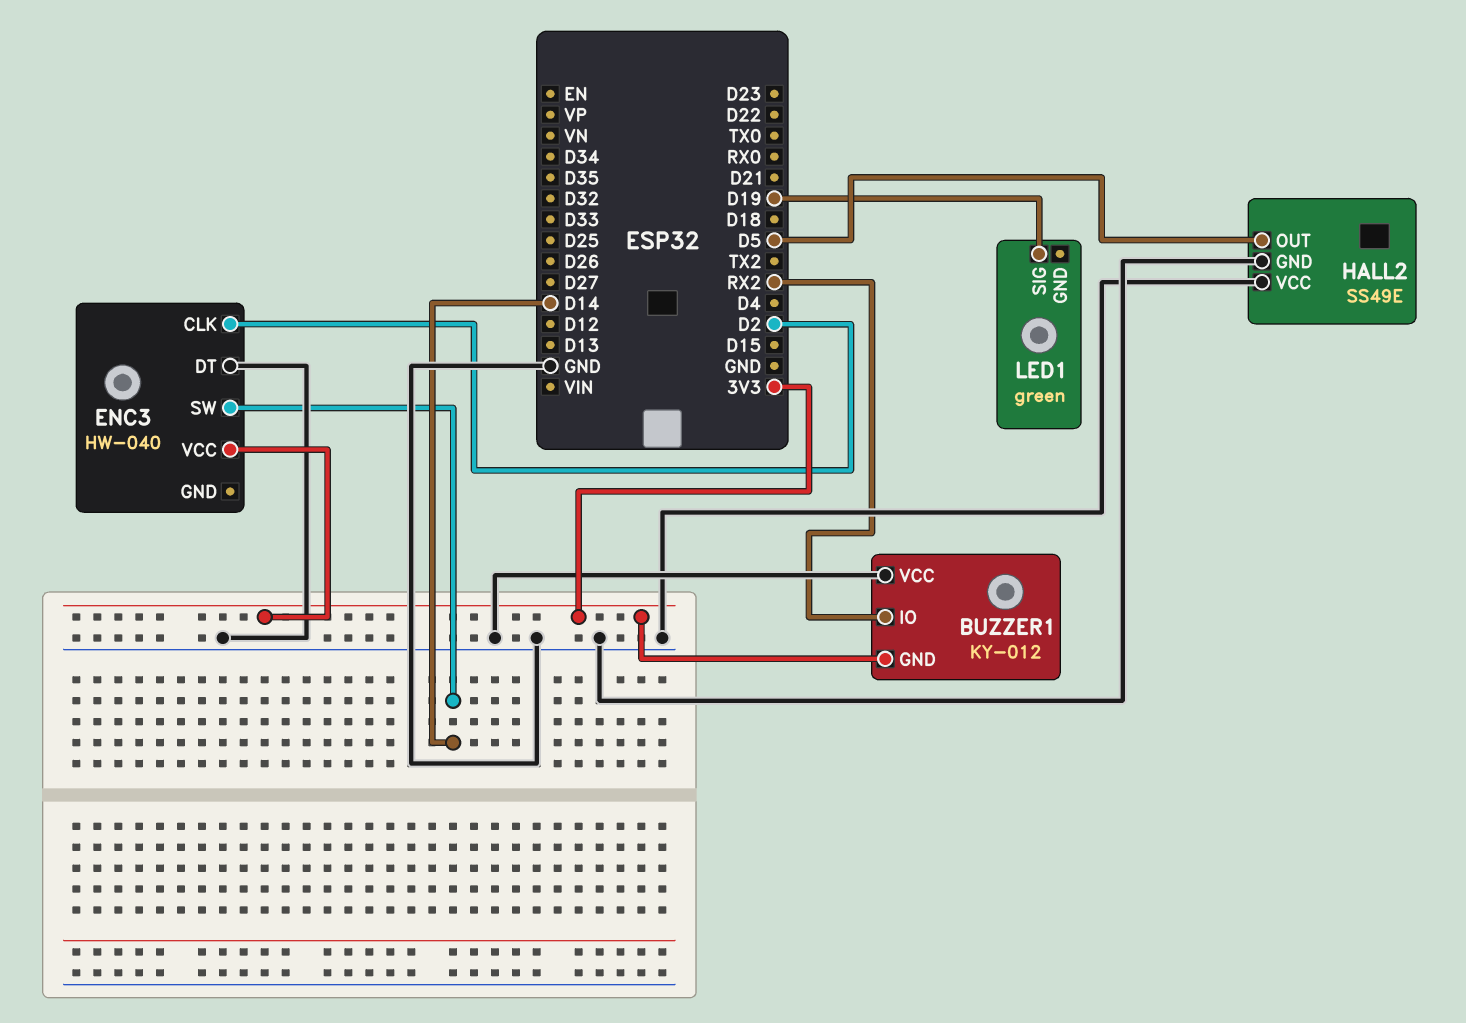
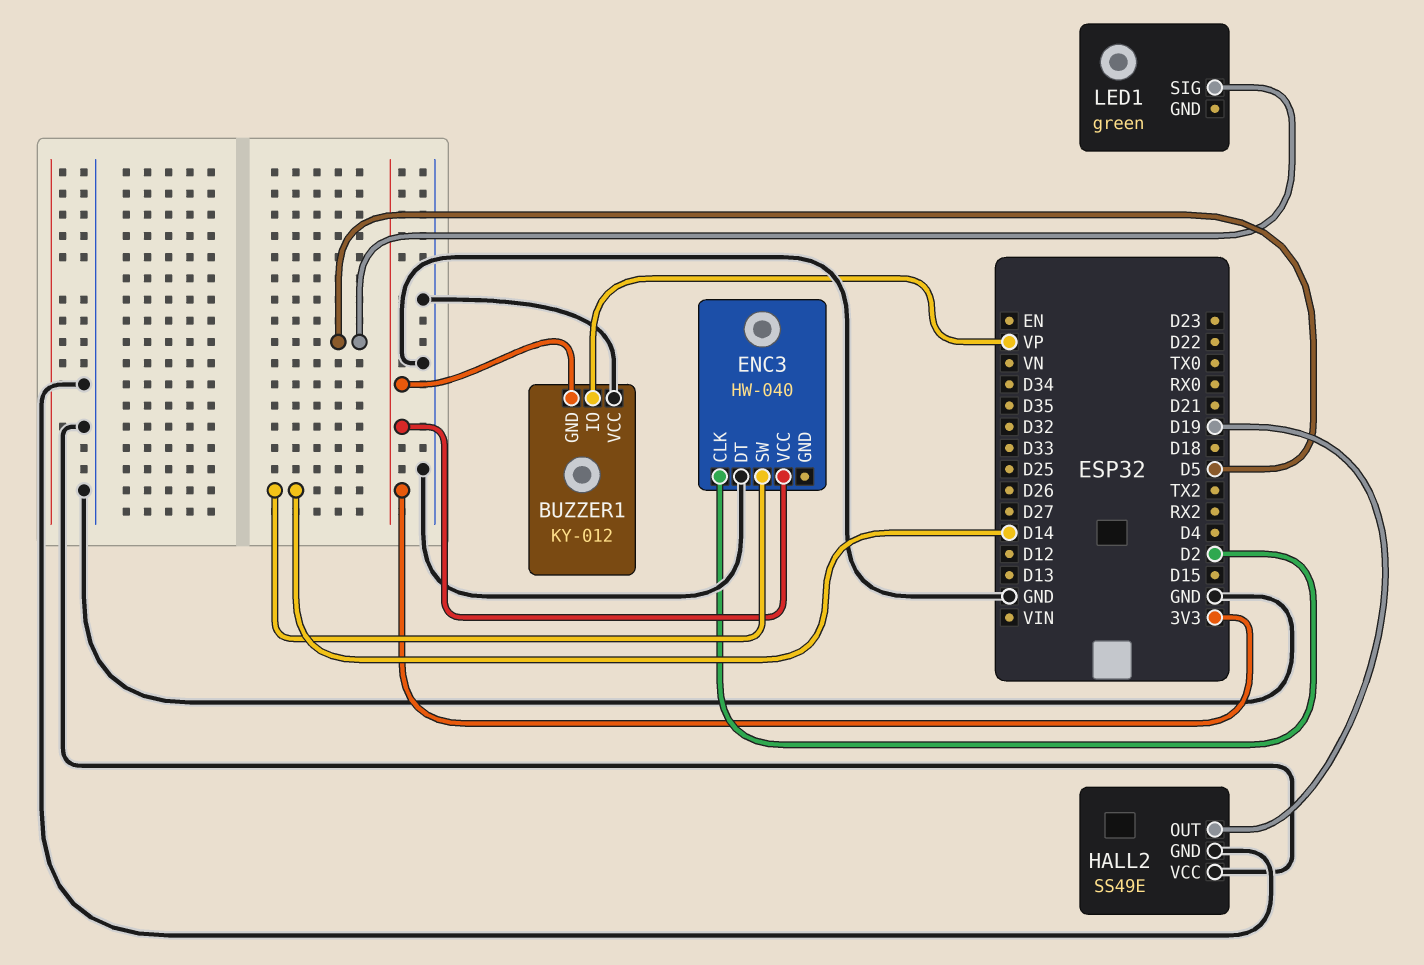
BUZZER1 pin IO: RX2 -> VP
HALL2 pin OUT: D5 -> D19
LED1 pin SIG: D19 -> D5

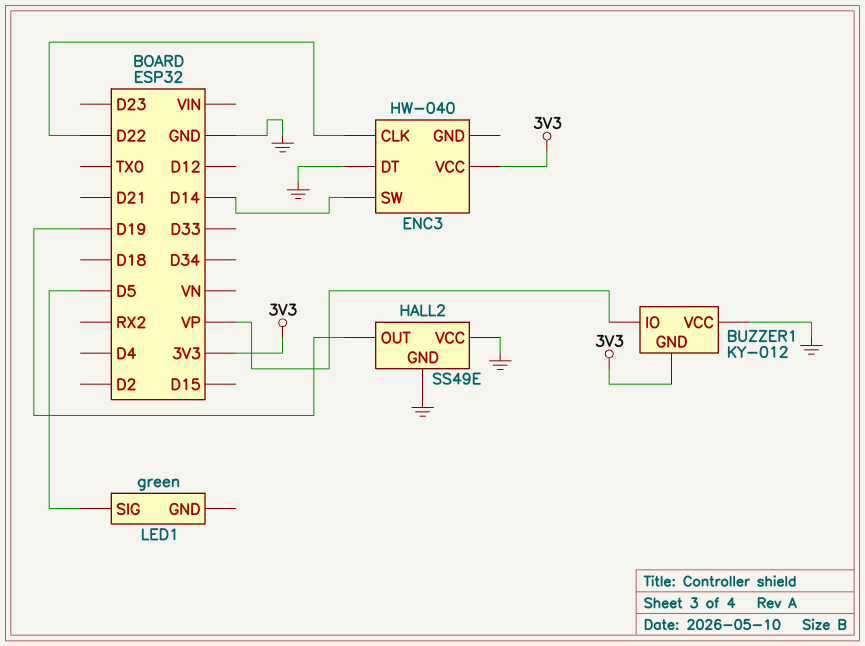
ENC3 pin CLK: D2 -> D22

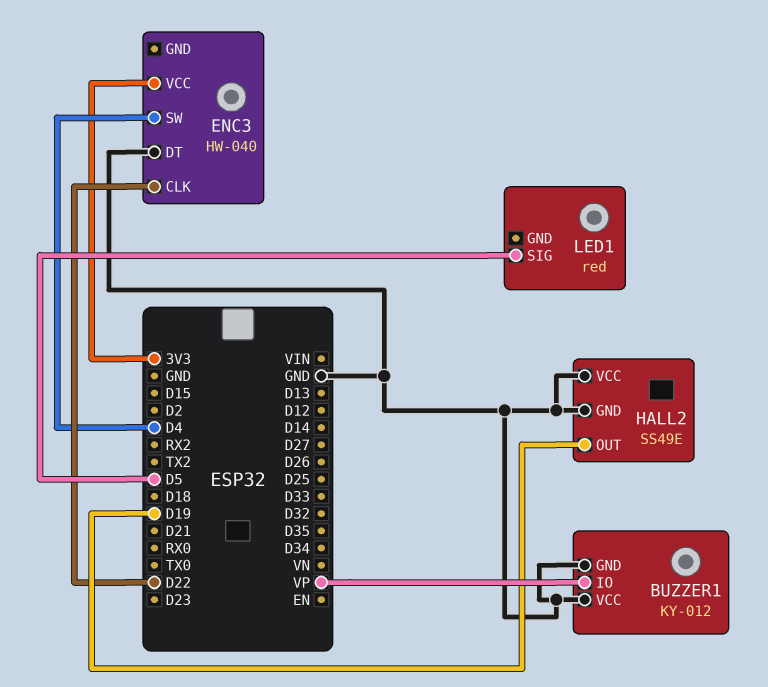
BUZZER1 pin GND: 3V3 -> GND
ENC3 pin SW: D14 -> D4
LED1: green -> red

